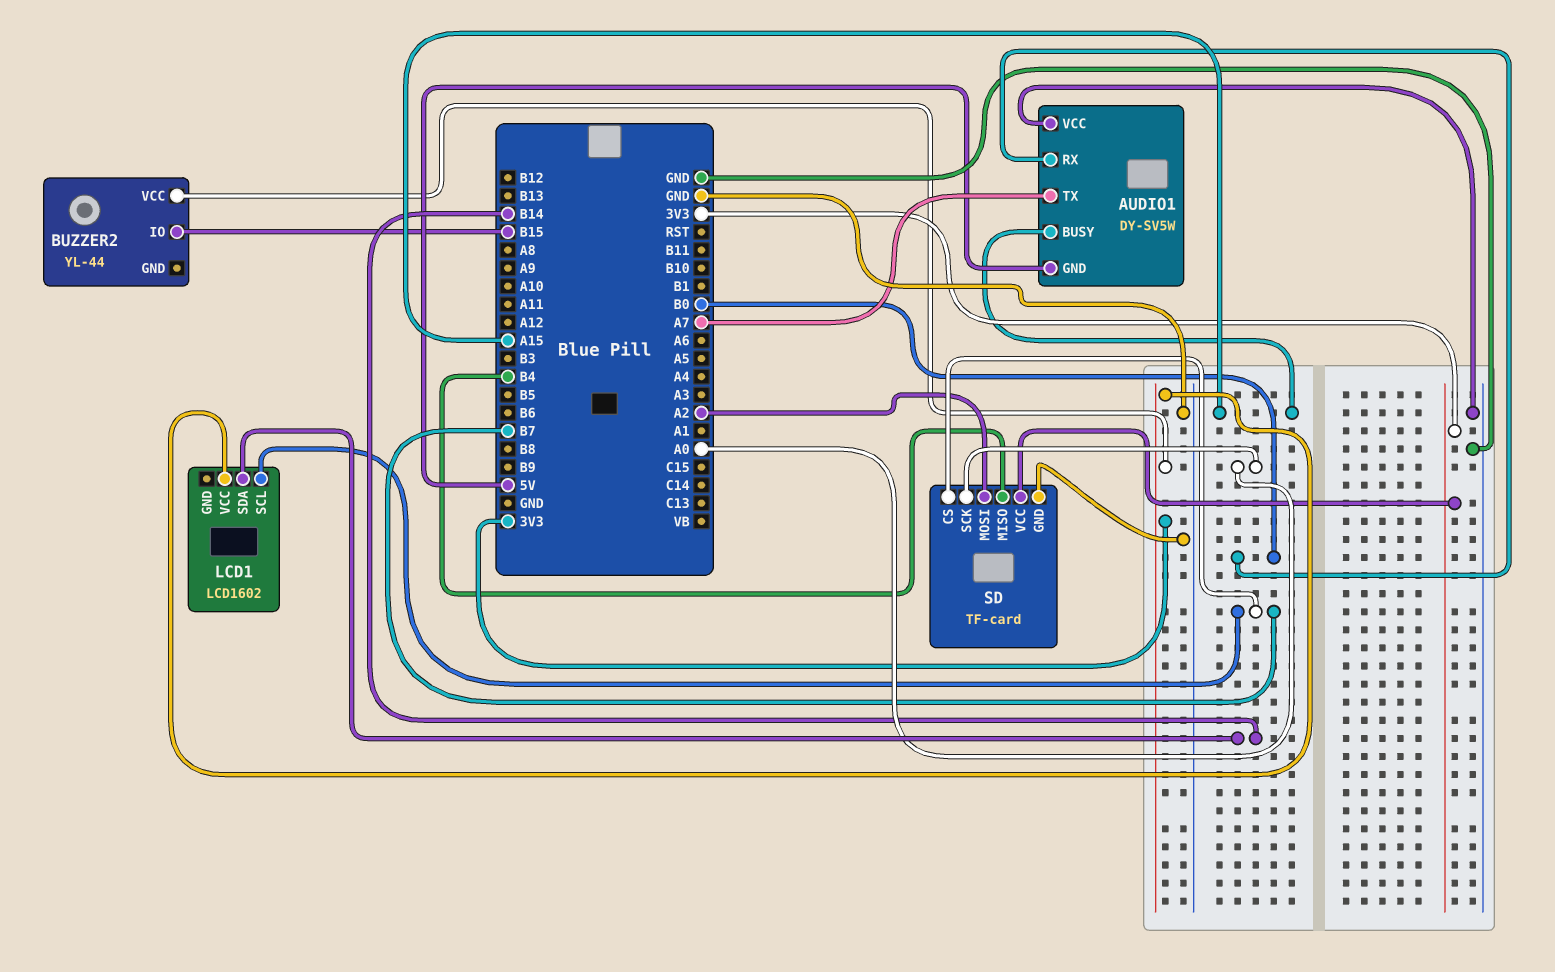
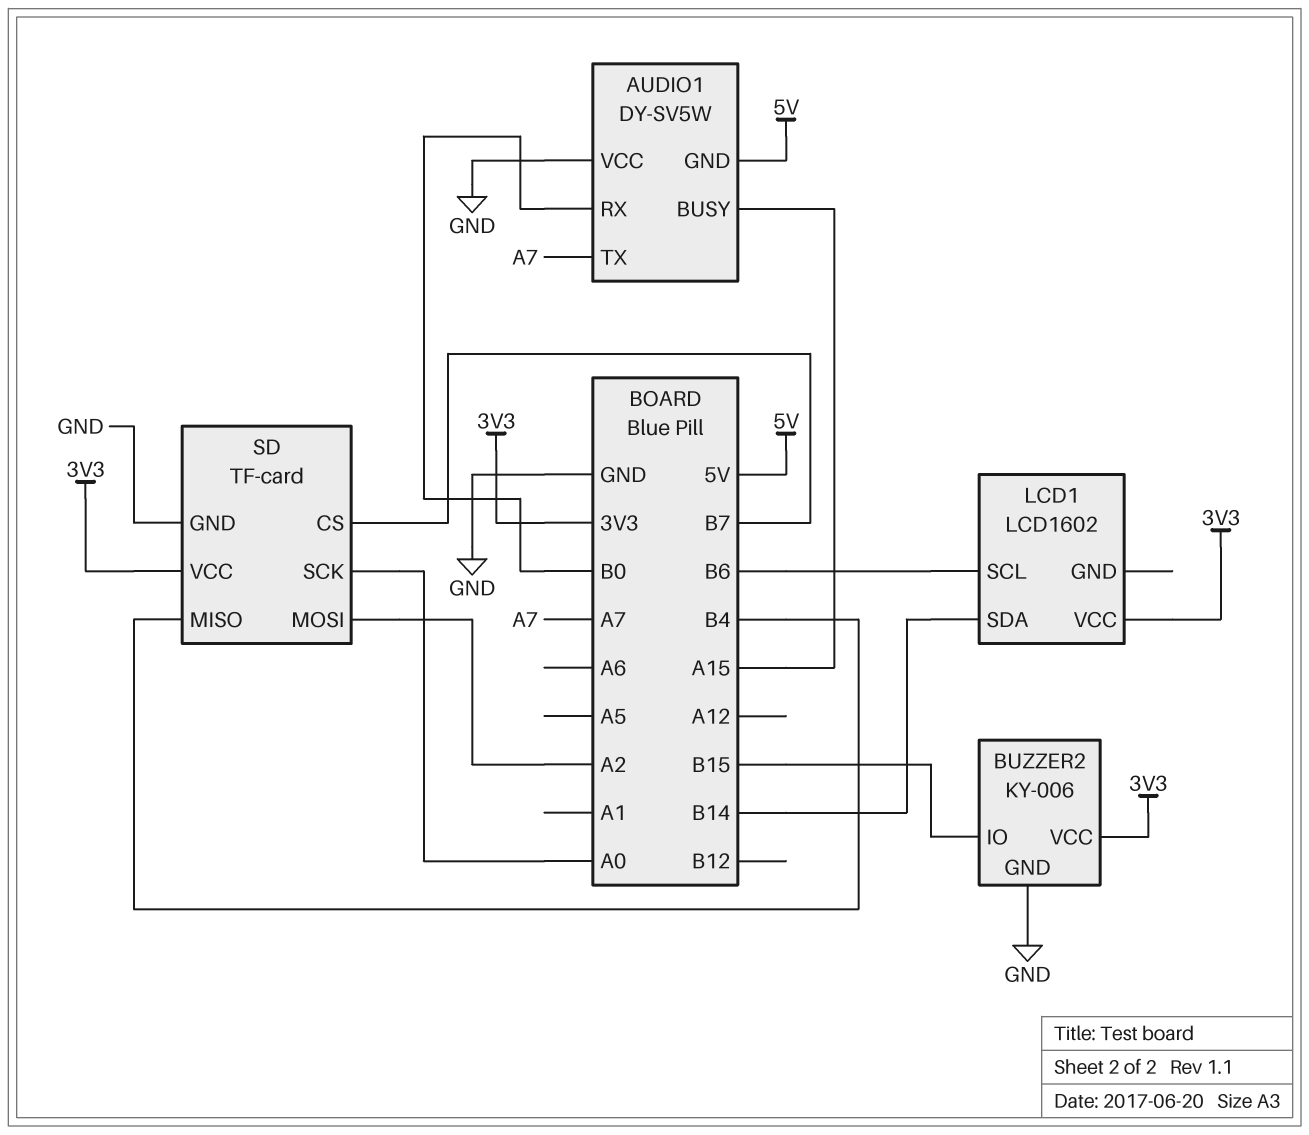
BUZZER2: YL-44 -> KY-006
BUZZER2 pin GND: none -> GND
LCD1 pin SCL: B7 -> B6

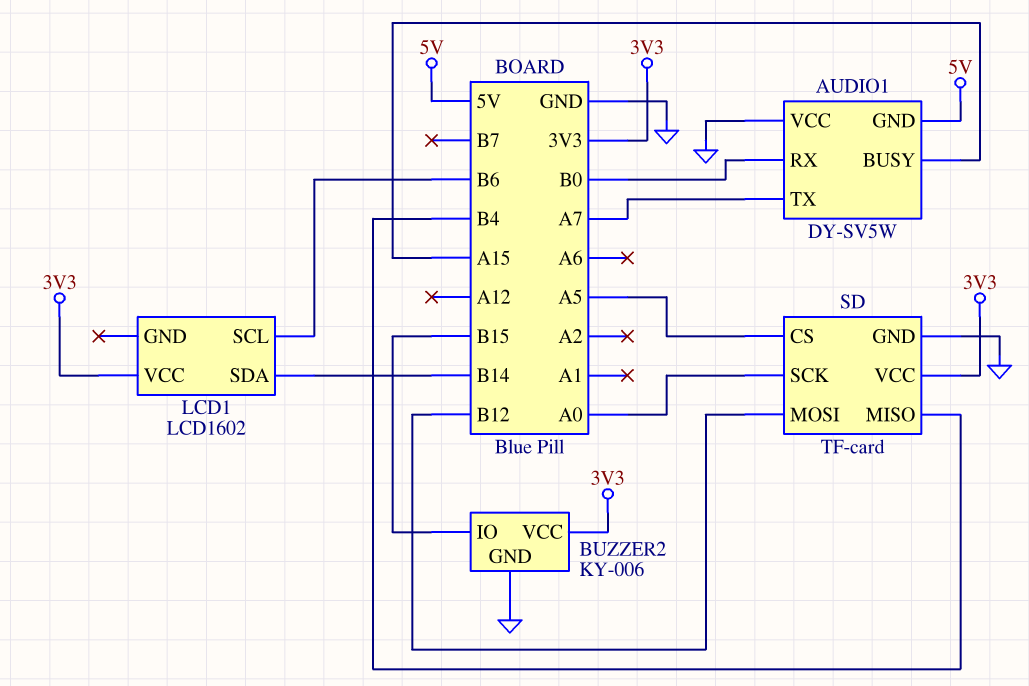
SD pin CS: B7 -> A5
SD pin MOSI: A2 -> B12

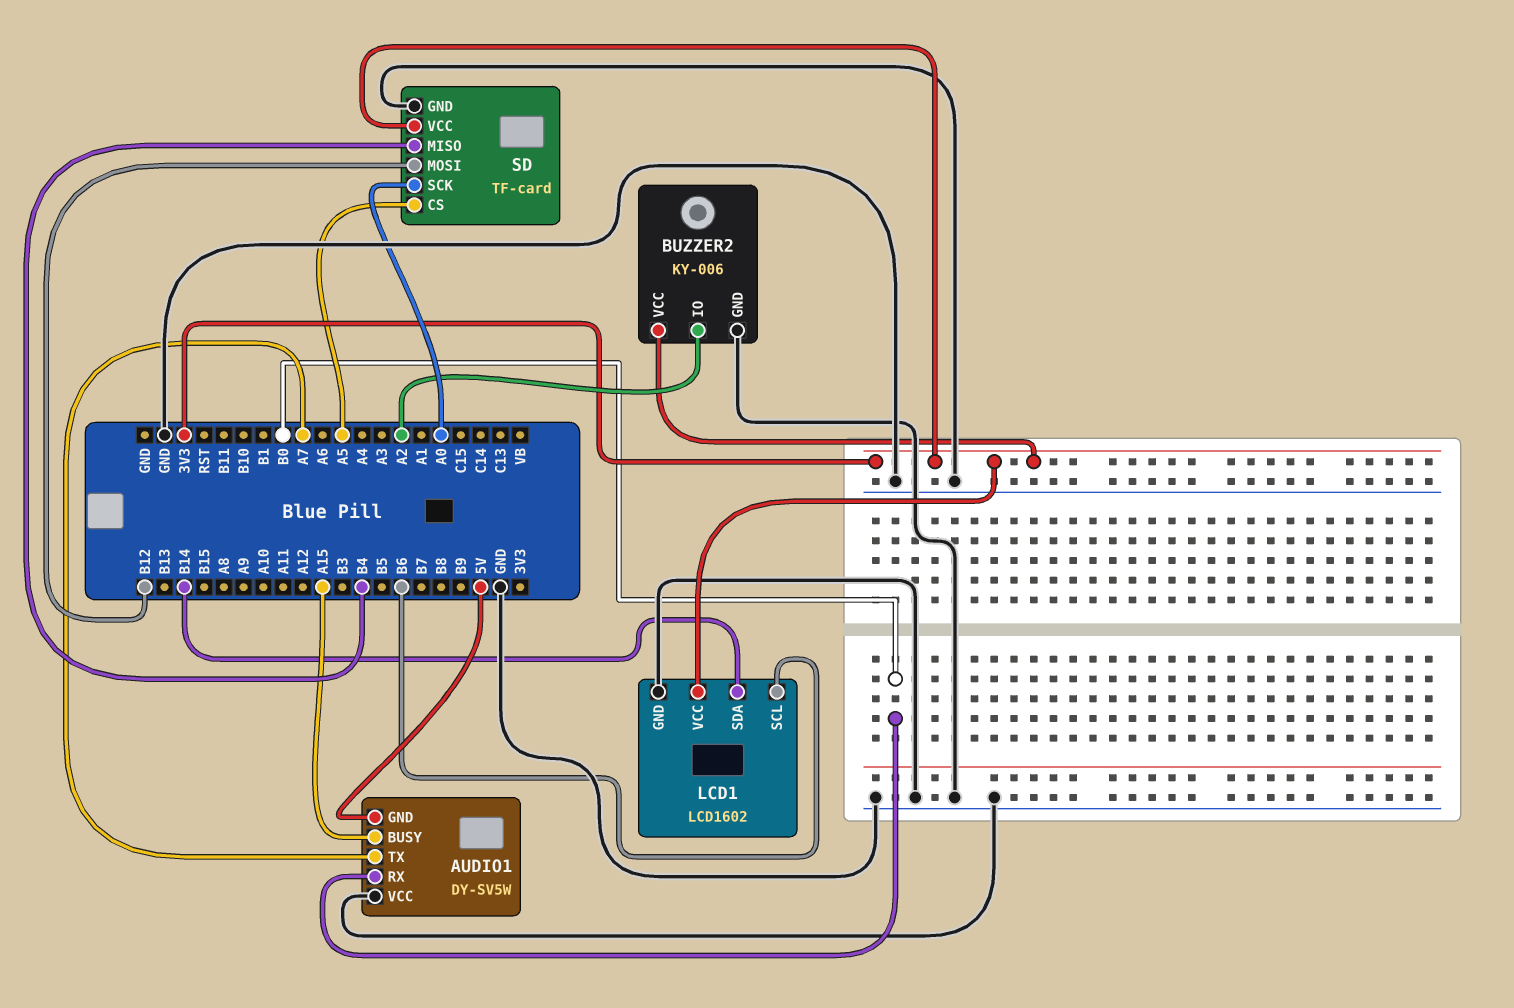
BUZZER2 pin IO: B15 -> A2
LCD1 pin GND: none -> GND

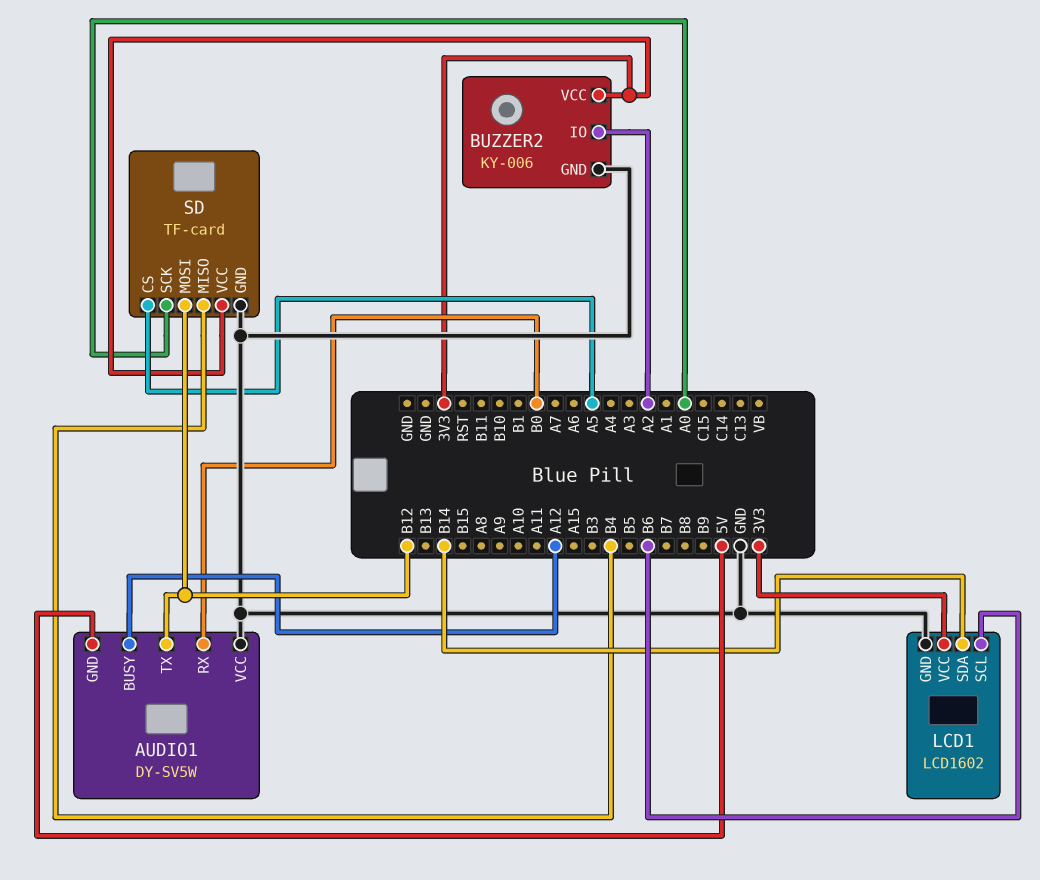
AUDIO1 pin BUSY: A15 -> A12
AUDIO1 pin TX: A7 -> B12

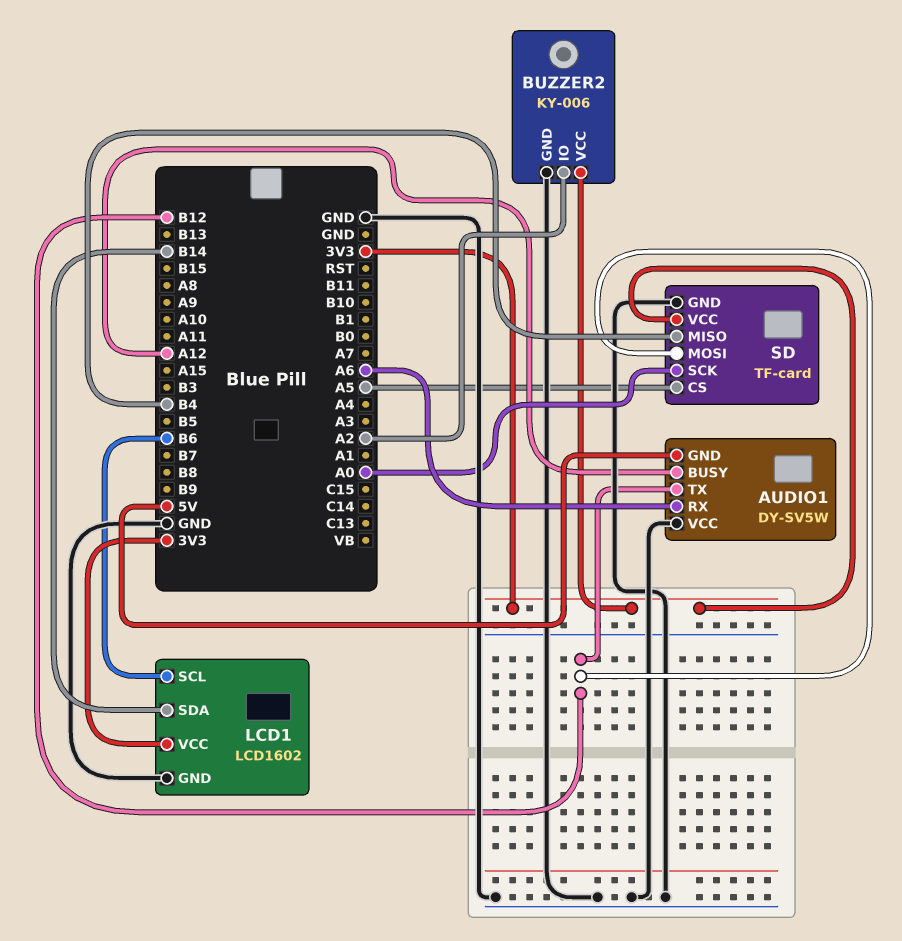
AUDIO1 pin RX: B0 -> A6

